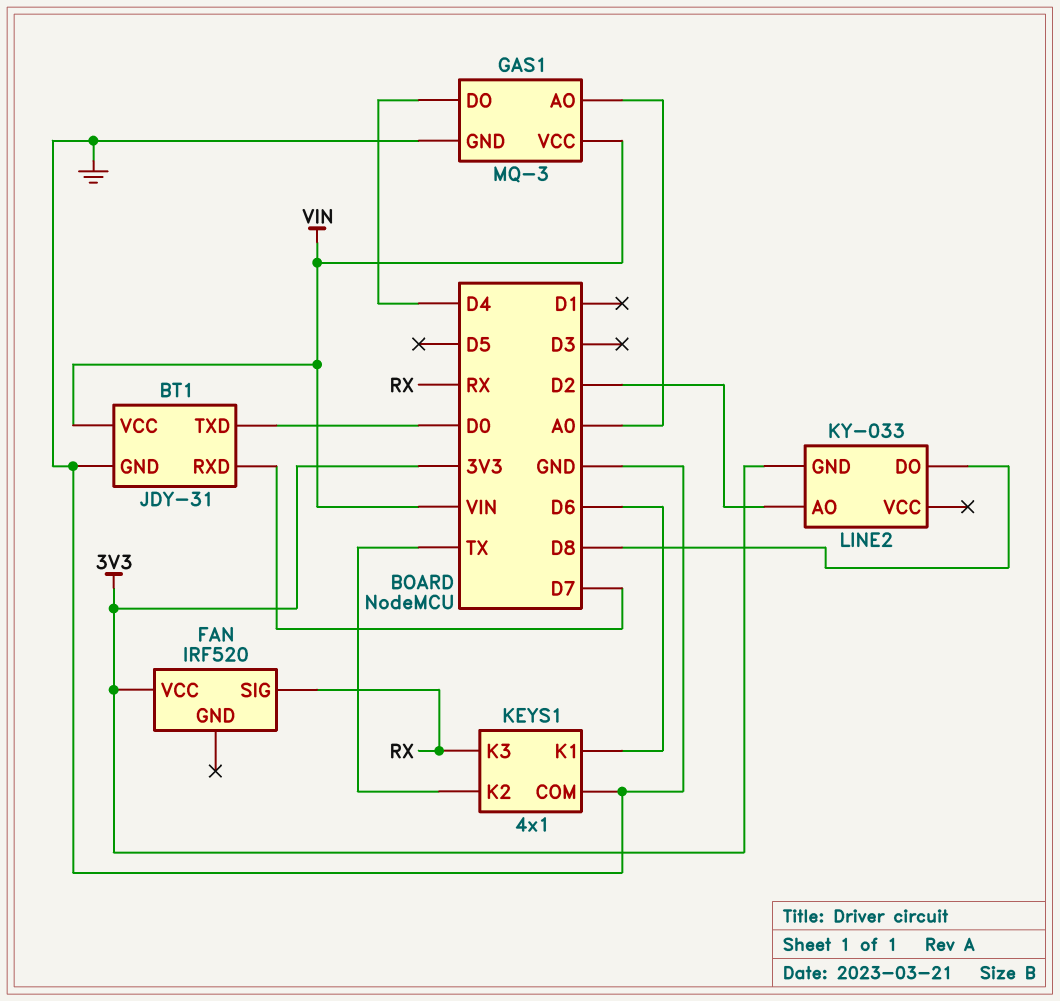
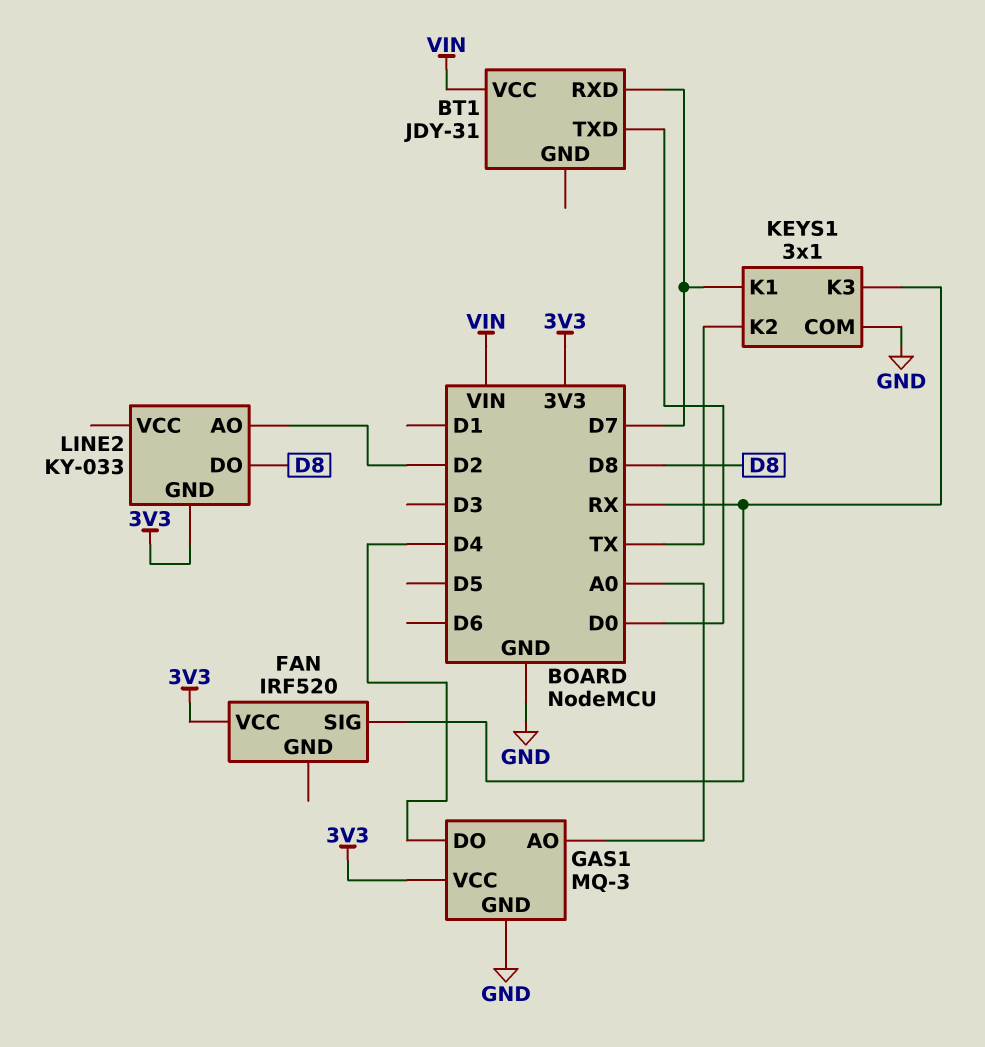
BT1 pin GND: GND -> none
GAS1 pin VCC: VIN -> 3V3
KEYS1: 4x1 -> 3x1
KEYS1 pin K1: D6 -> D7

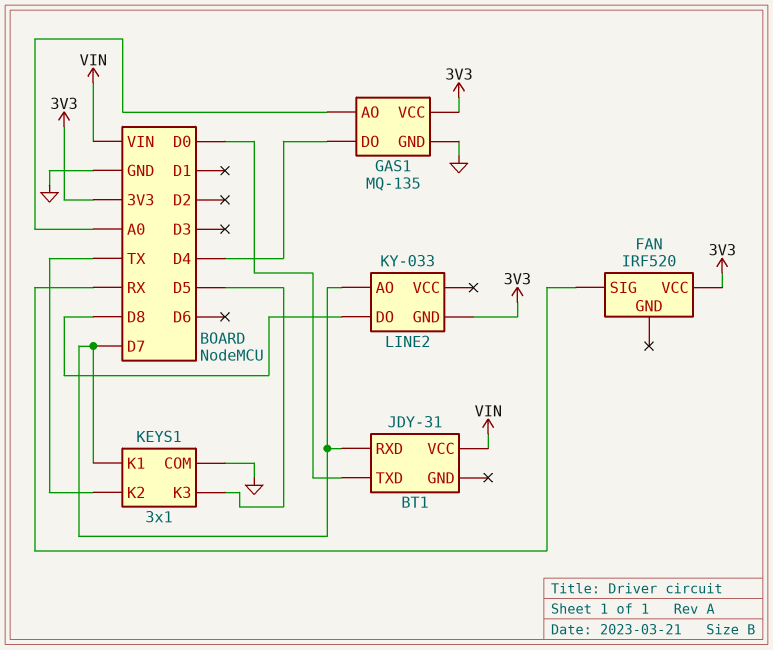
GAS1: MQ-3 -> MQ-135
KEYS1 pin K3: RX -> D5
LINE2 pin AO: D2 -> D7

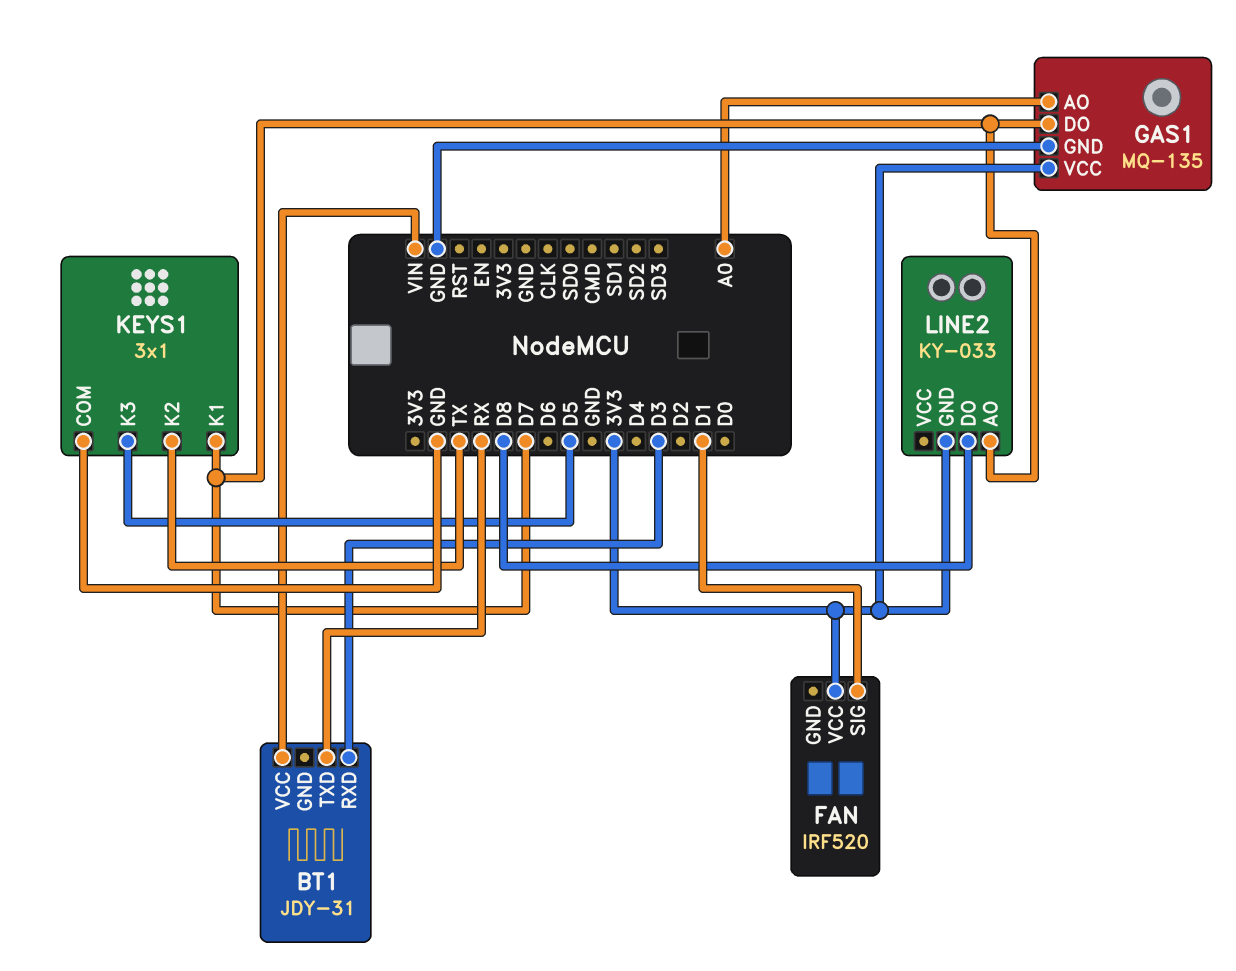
BT1 pin RXD: D7 -> D3
BT1 pin TXD: D0 -> RX
FAN pin SIG: RX -> D1
GAS1 pin DO: D4 -> D7

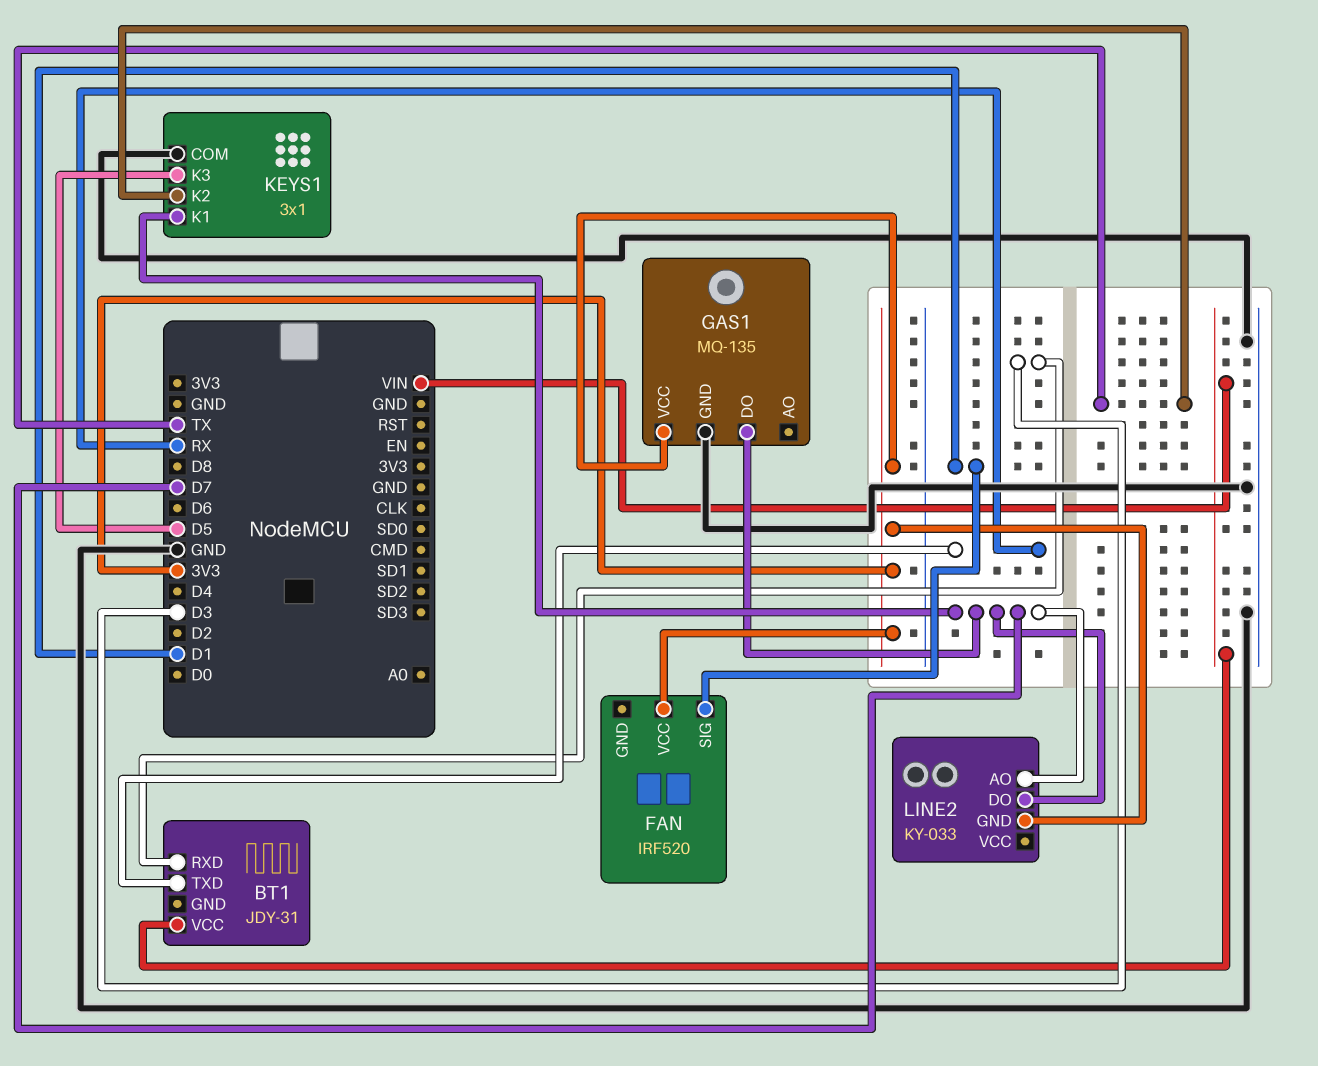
GAS1 pin AO: A0 -> none
LINE2 pin DO: D8 -> D7

